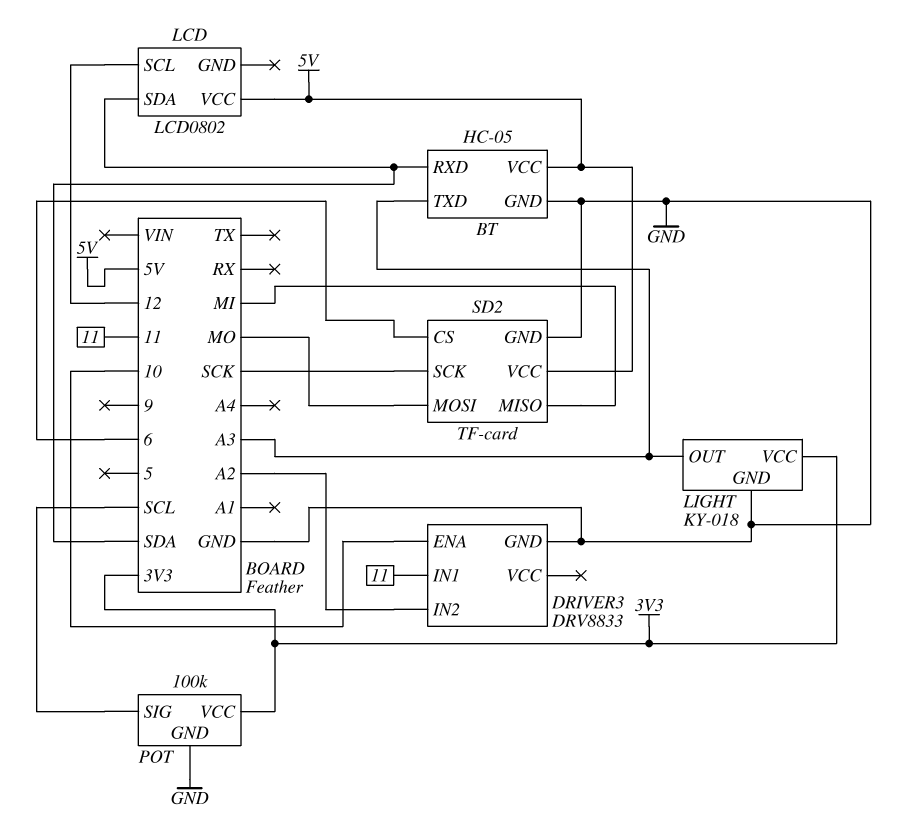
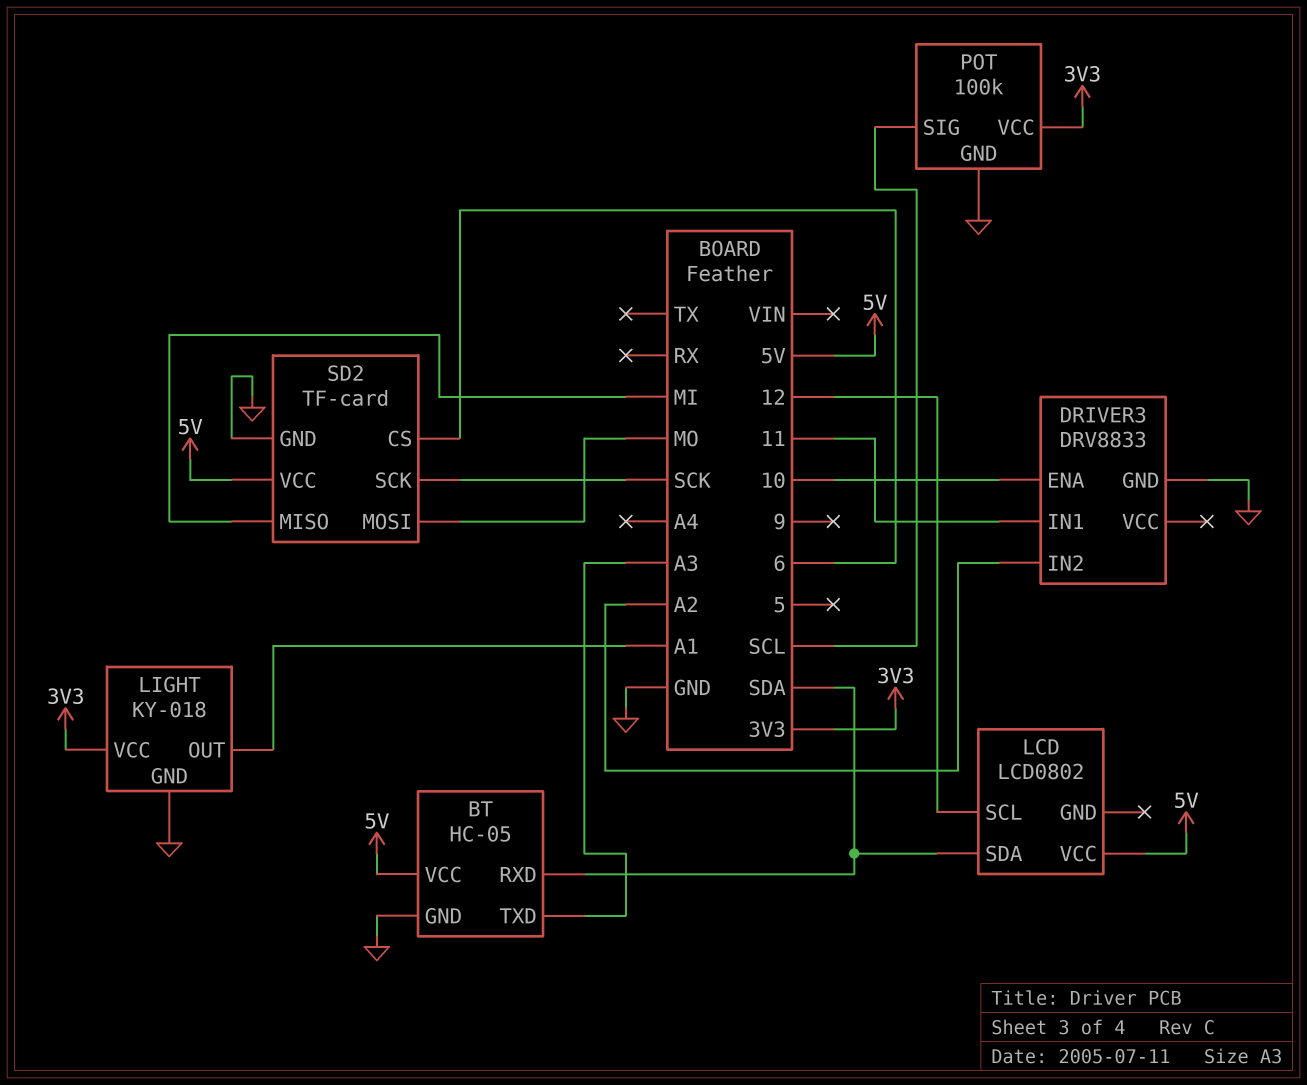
LIGHT pin OUT: A3 -> A1

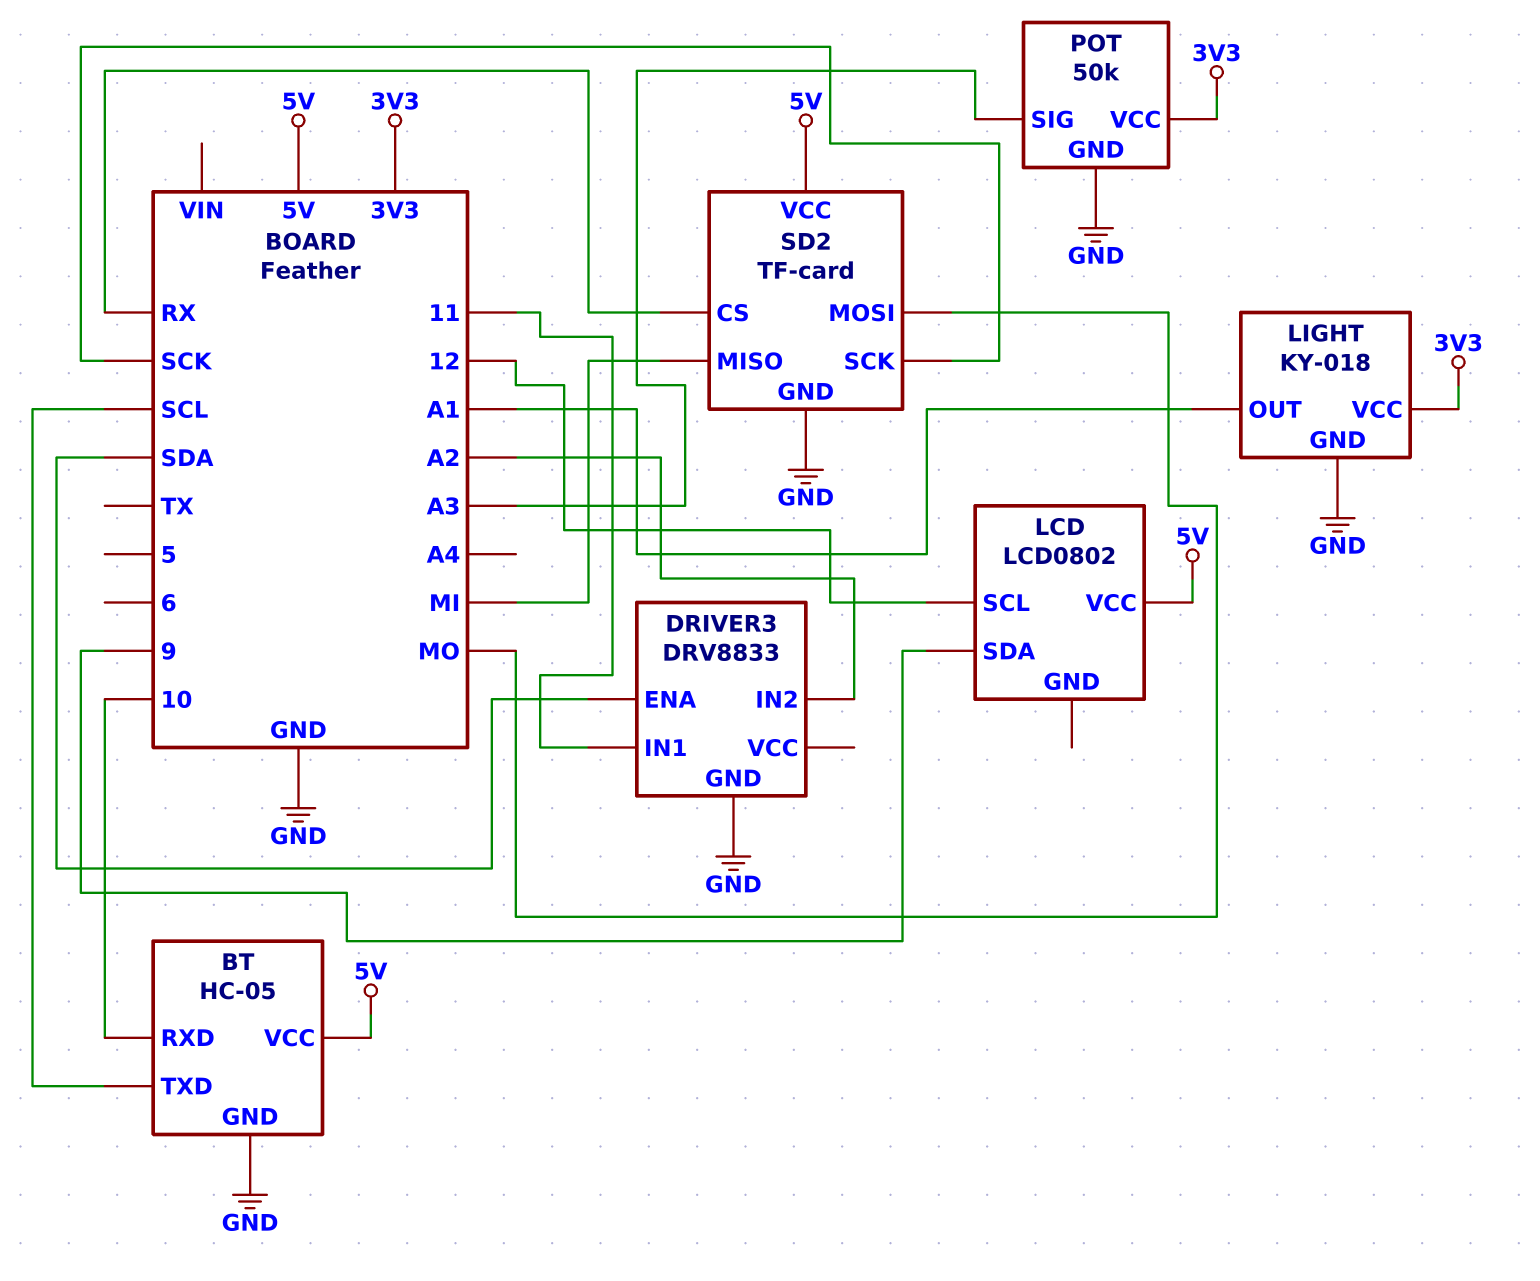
BT pin RXD: SDA -> 10
BT pin TXD: A3 -> SCL
DRIVER3 pin ENA: 10 -> SDA
LCD pin SDA: SDA -> 9
POT: 100k -> 50k
POT pin SIG: SCL -> A3
SD2 pin CS: 6 -> RX

